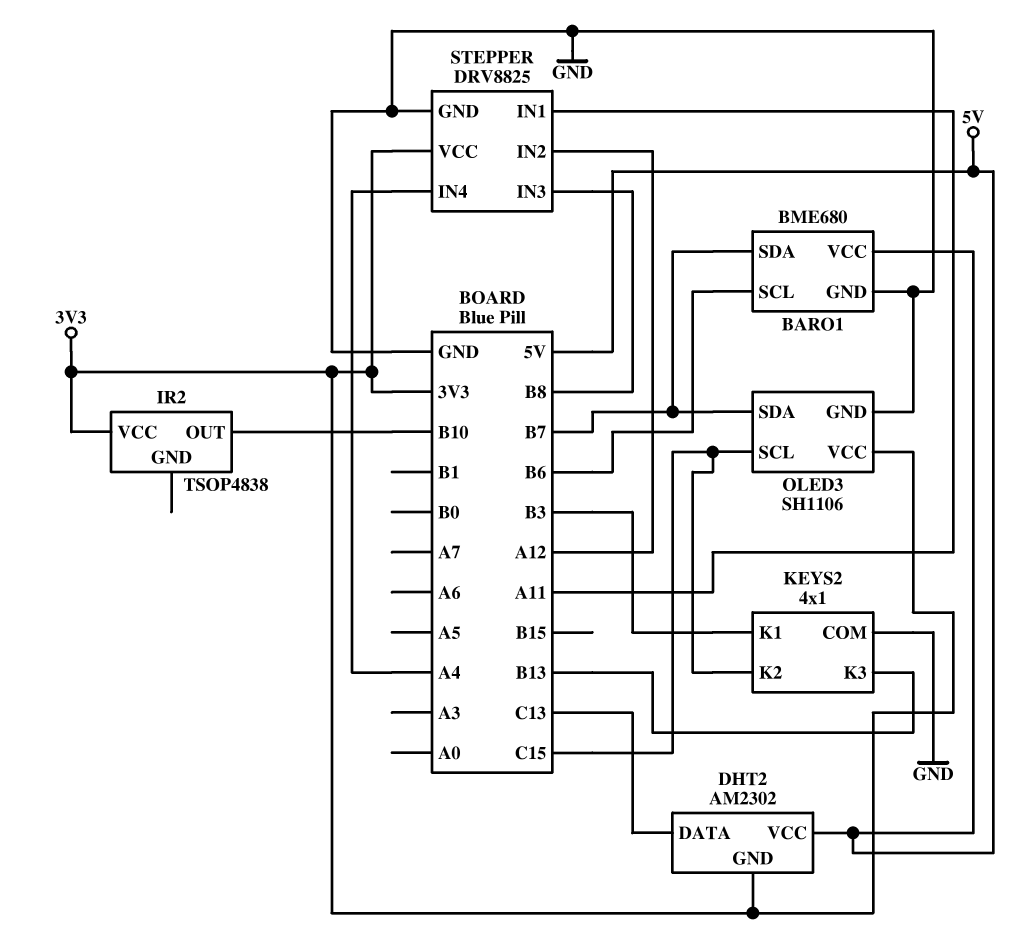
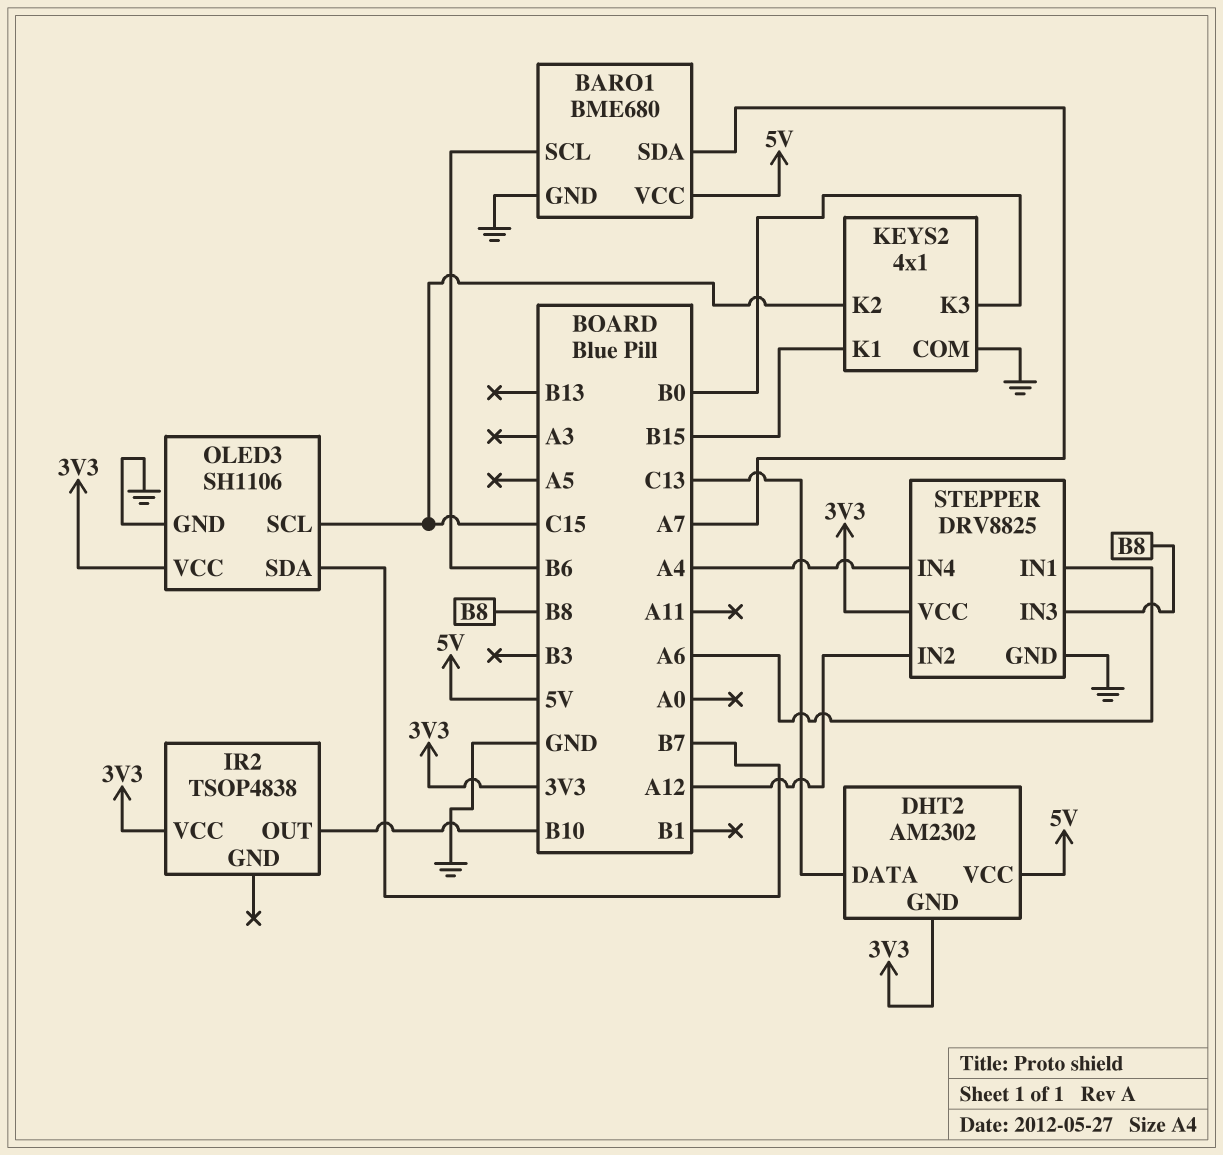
BARO1 pin SDA: B7 -> A7
KEYS2 pin K1: B3 -> B15
KEYS2 pin K3: B13 -> B0
STEPPER pin IN1: A11 -> A6

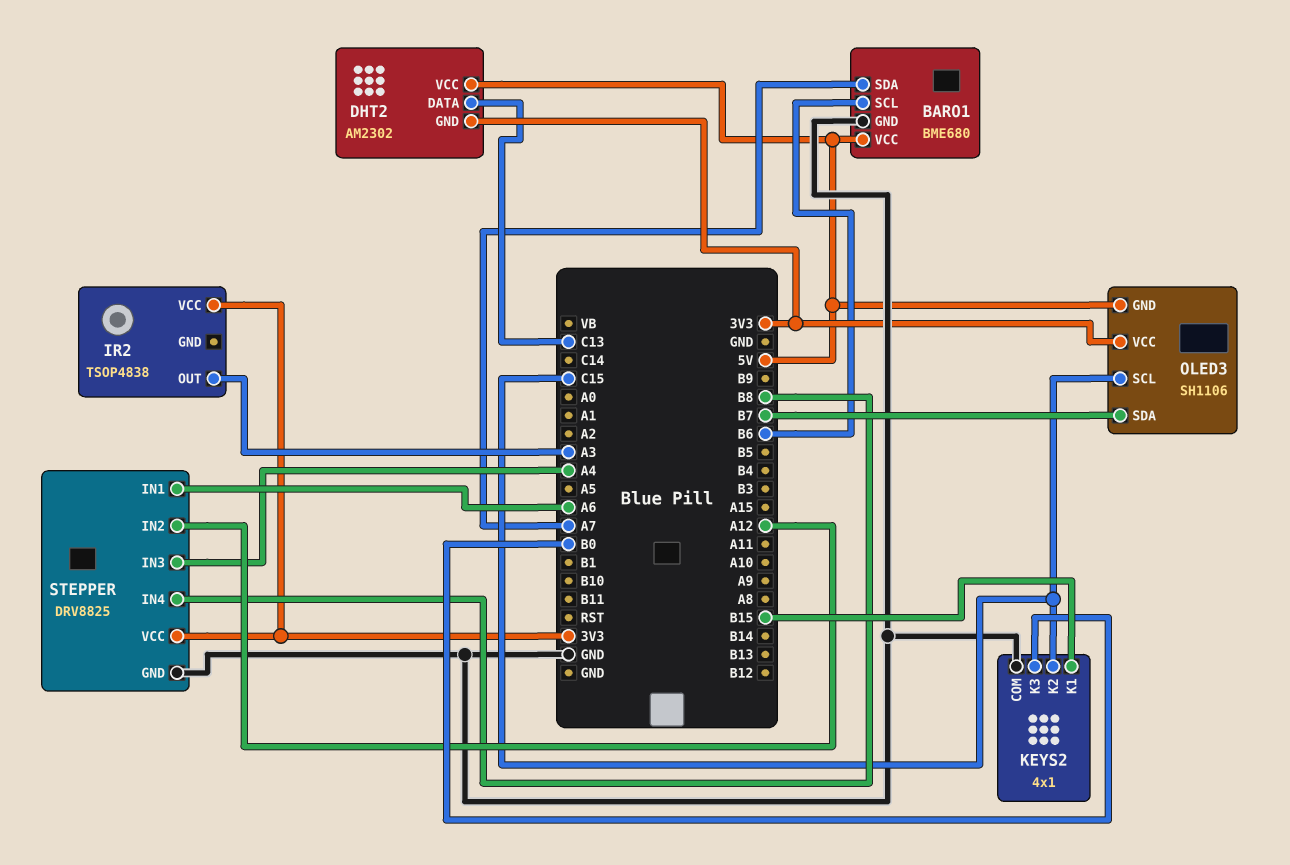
IR2 pin OUT: B10 -> A3
OLED3 pin GND: GND -> 5V
STEPPER pin IN3: B8 -> A4
STEPPER pin IN4: A4 -> B8

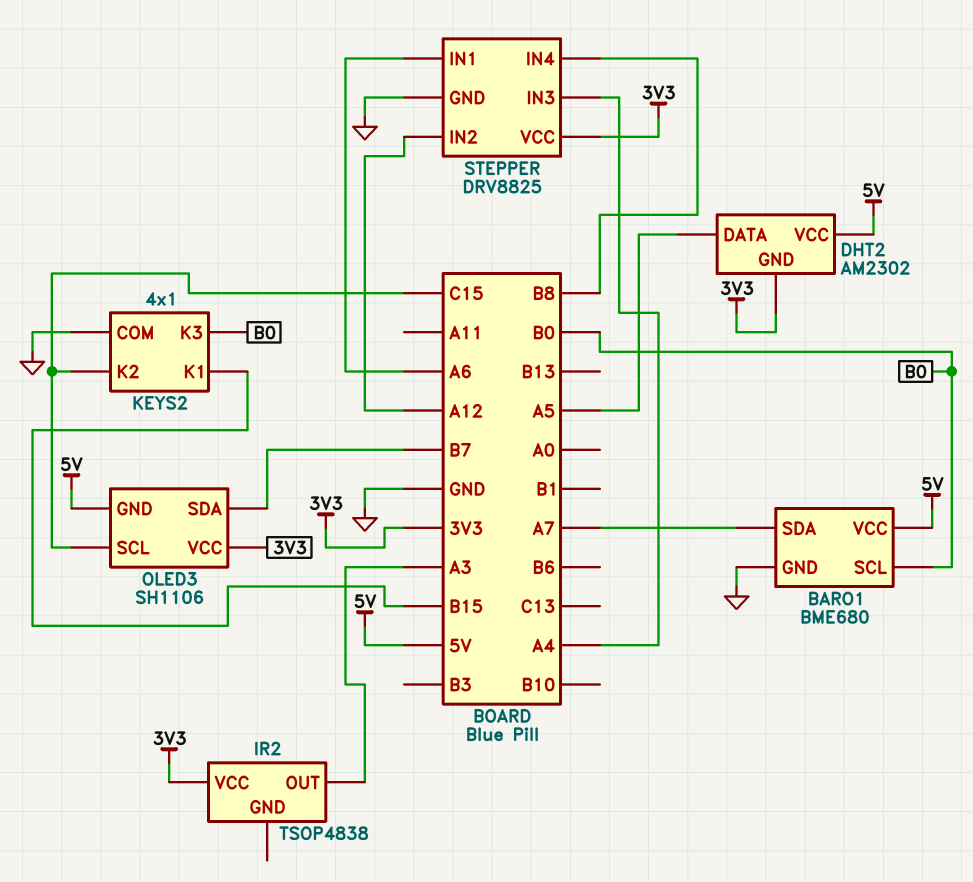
BARO1 pin SCL: B6 -> B0
DHT2 pin DATA: C13 -> A5

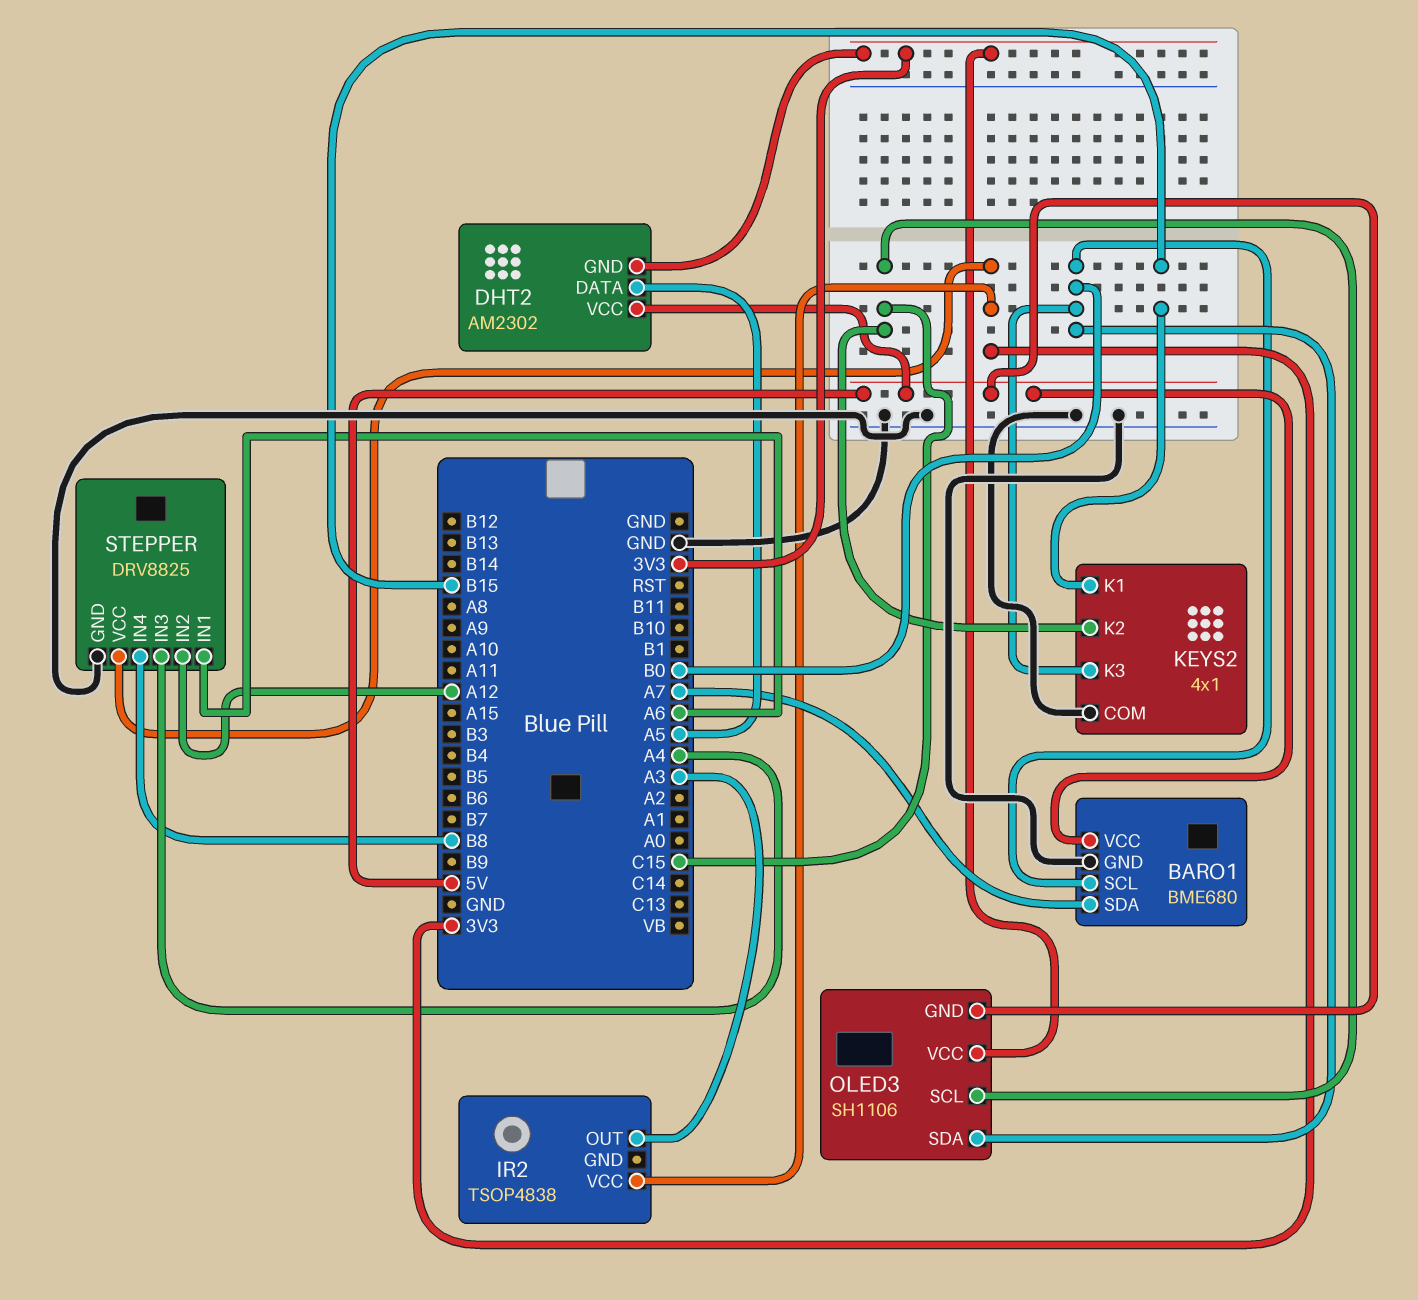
OLED3 pin SDA: B7 -> B0

